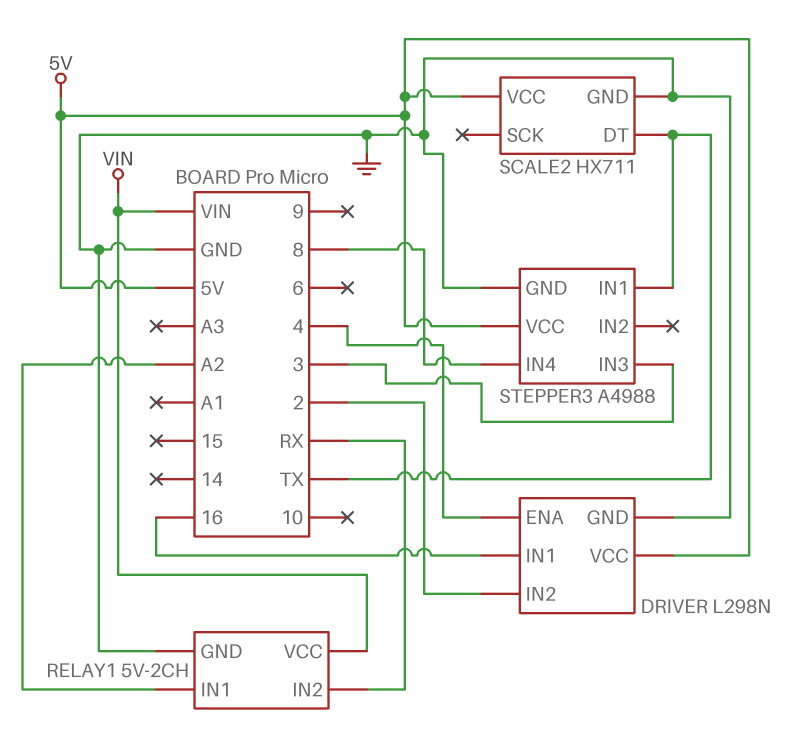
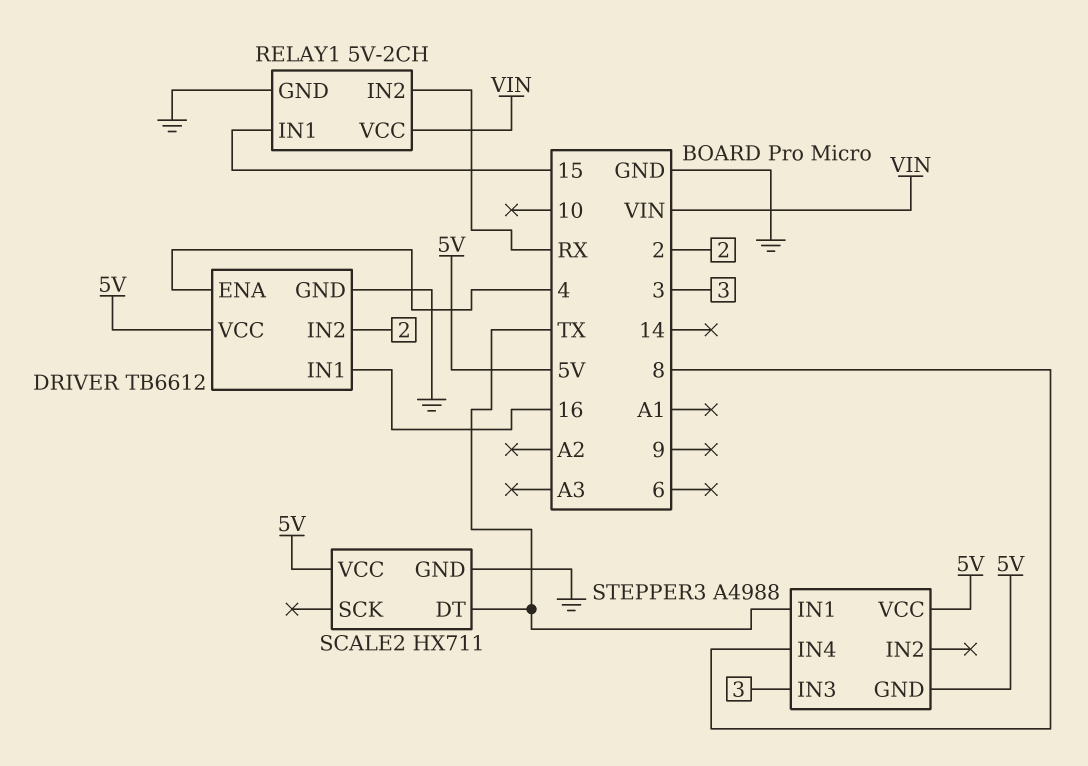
DRIVER: L298N -> TB6612
RELAY1 pin IN1: A2 -> 15
STEPPER3 pin GND: GND -> 5V

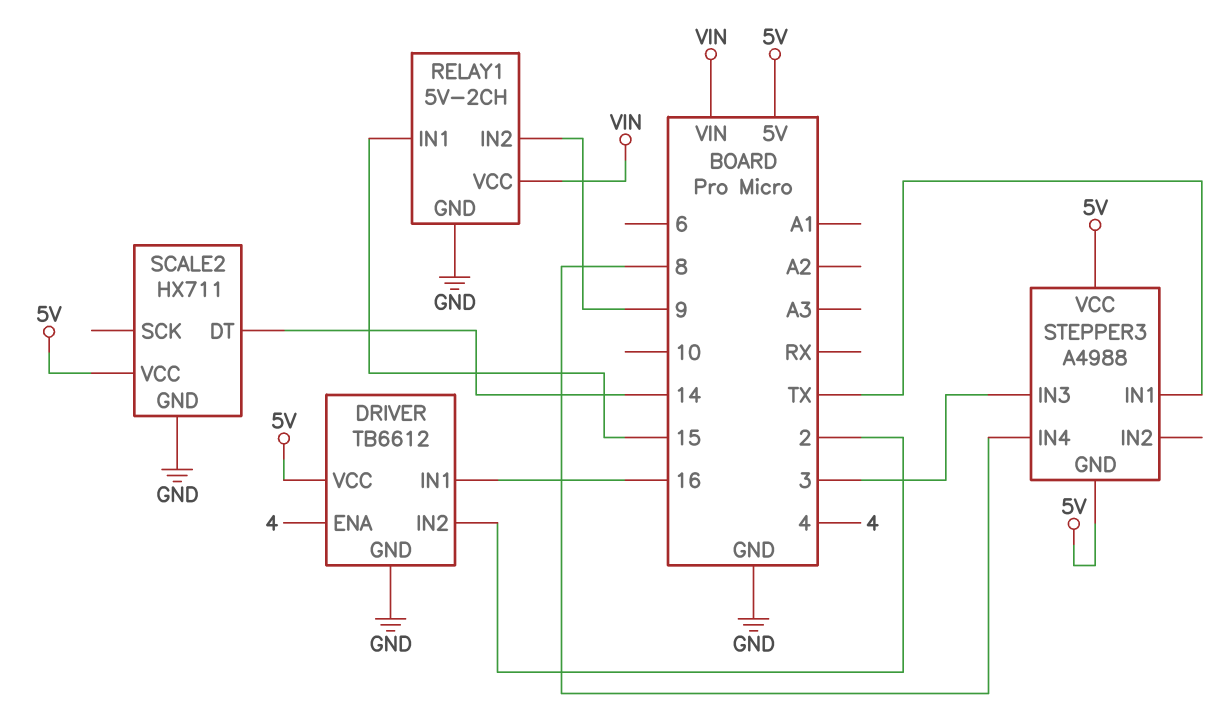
RELAY1 pin IN2: RX -> 9
SCALE2 pin DT: TX -> 14

